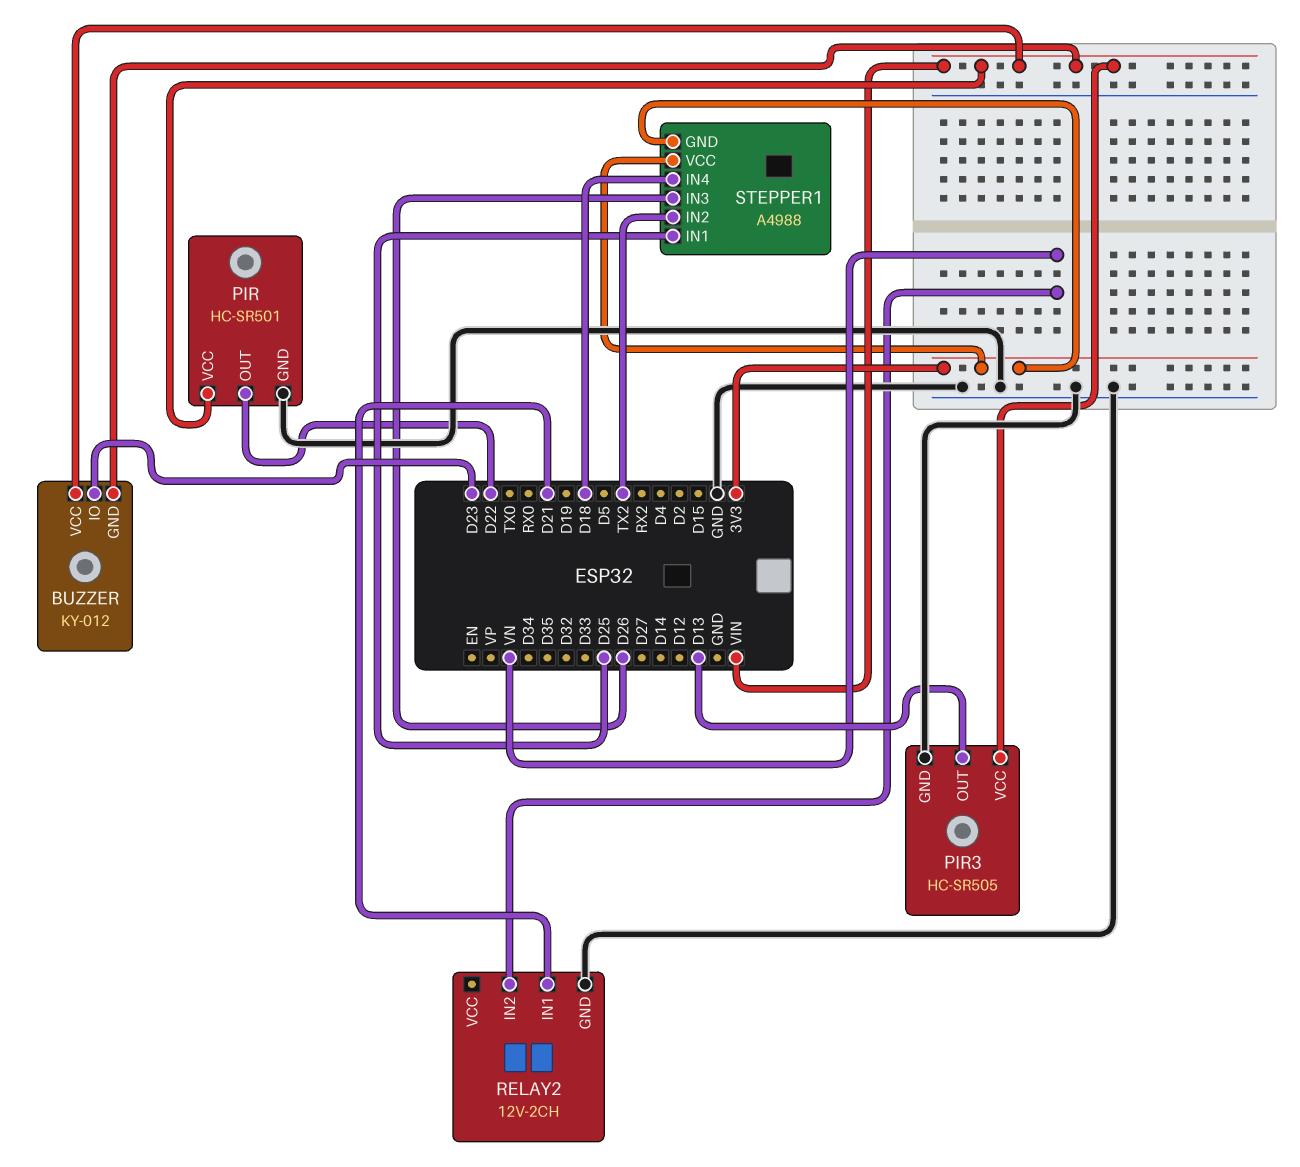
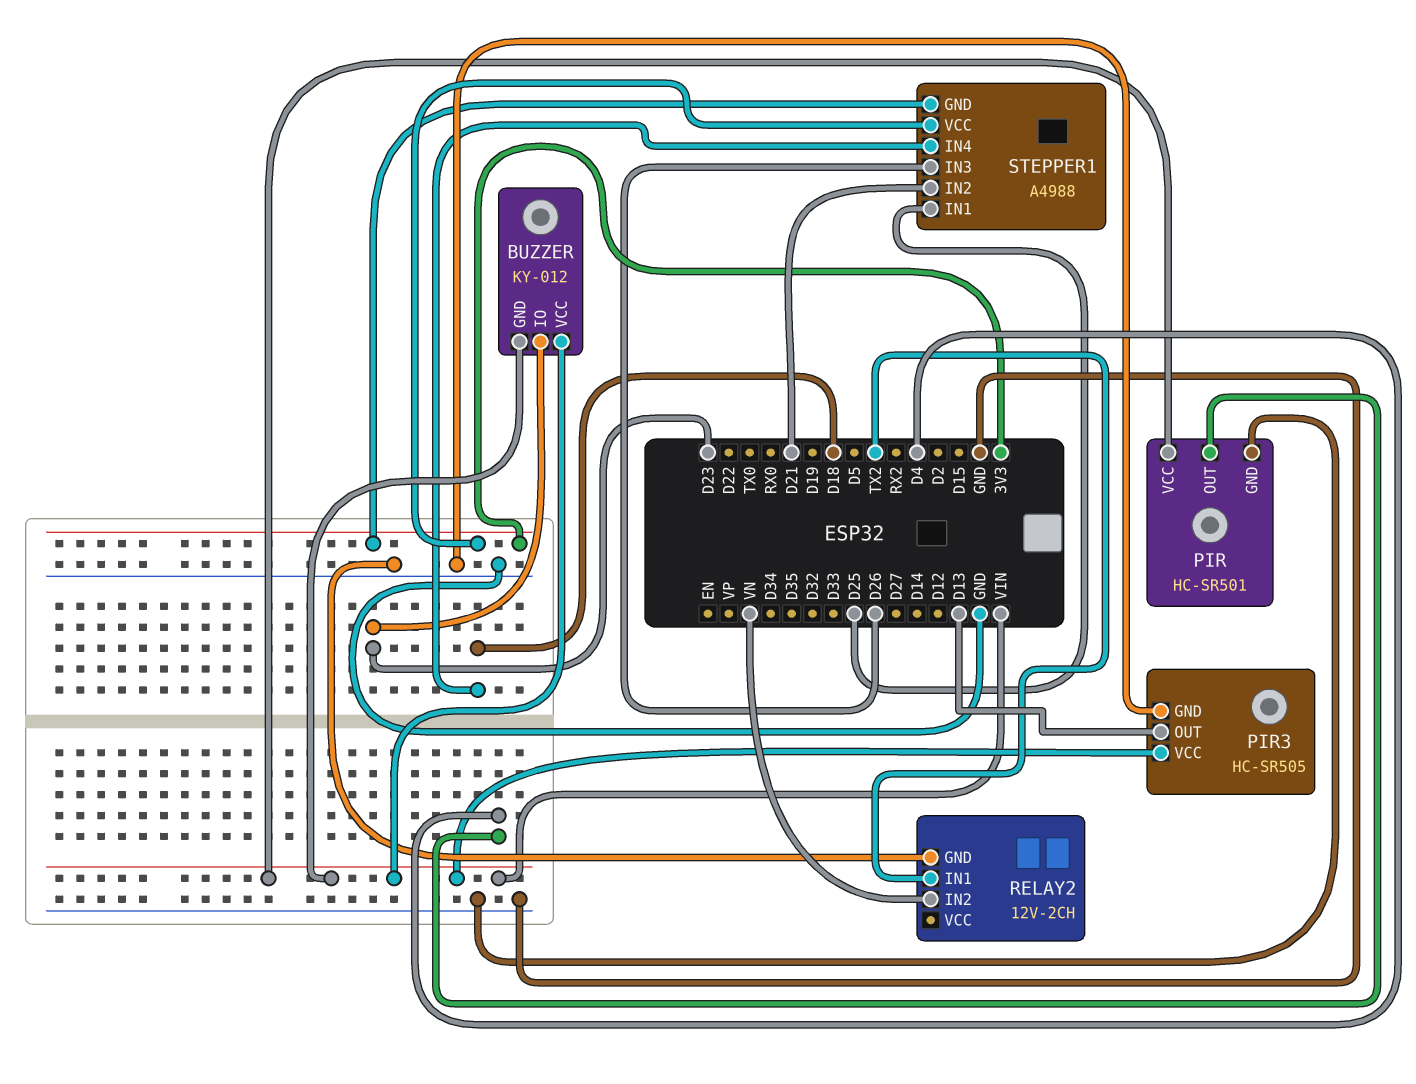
PIR pin OUT: D22 -> D4
RELAY2 pin IN1: D21 -> TX2
STEPPER1 pin IN2: TX2 -> D21

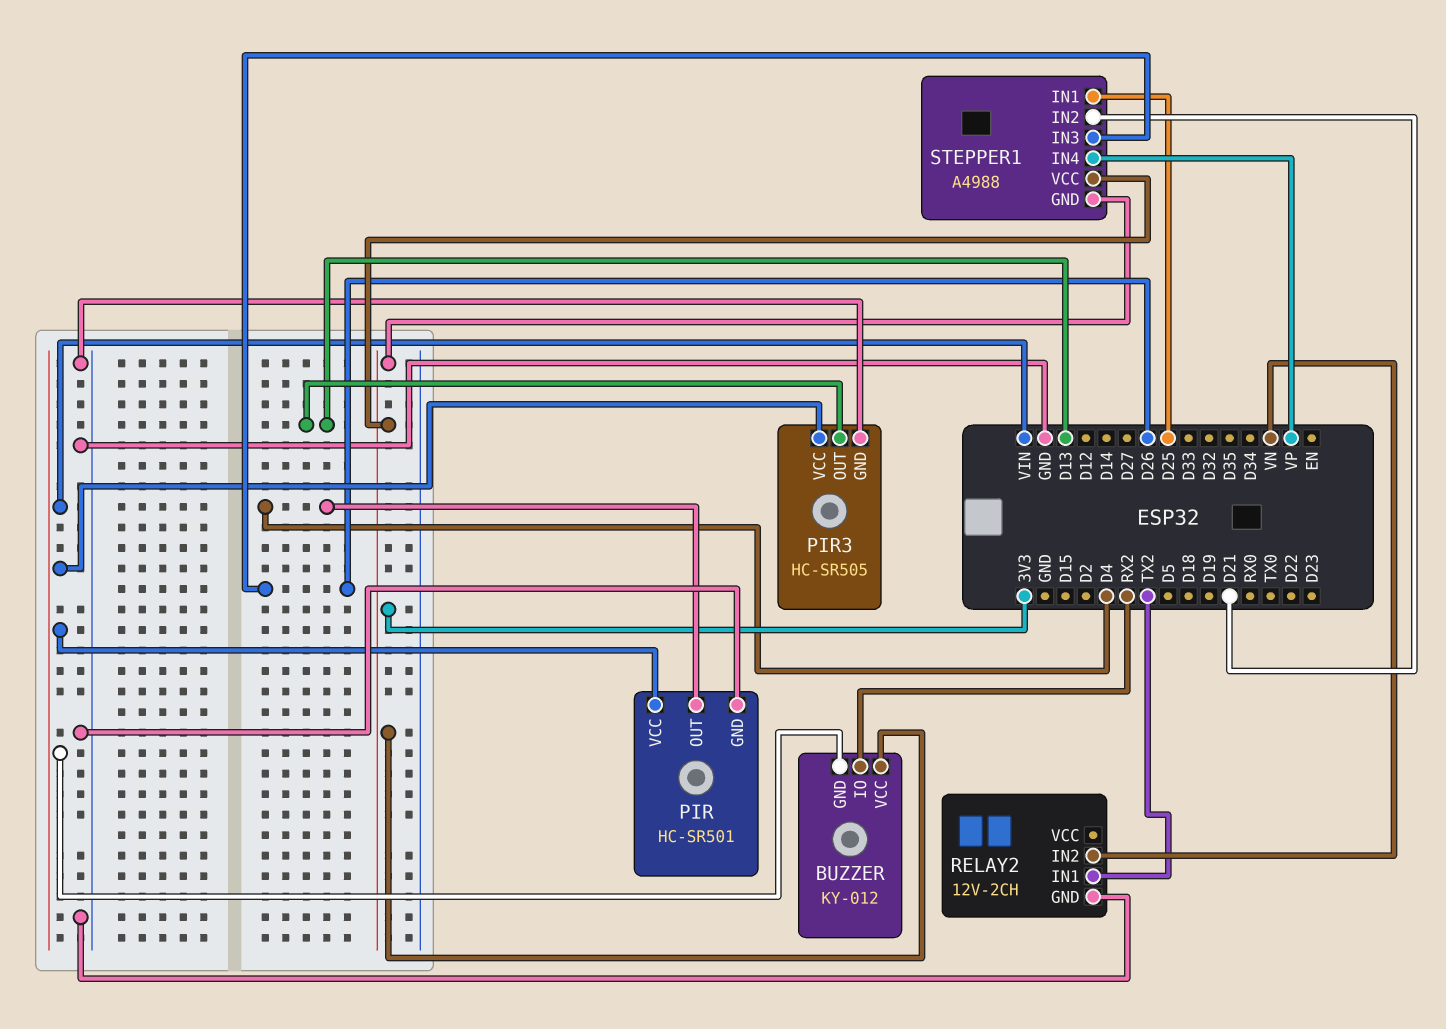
BUZZER pin IO: D23 -> RX2
BUZZER pin VCC: VIN -> 3V3
STEPPER1 pin IN4: D18 -> VP

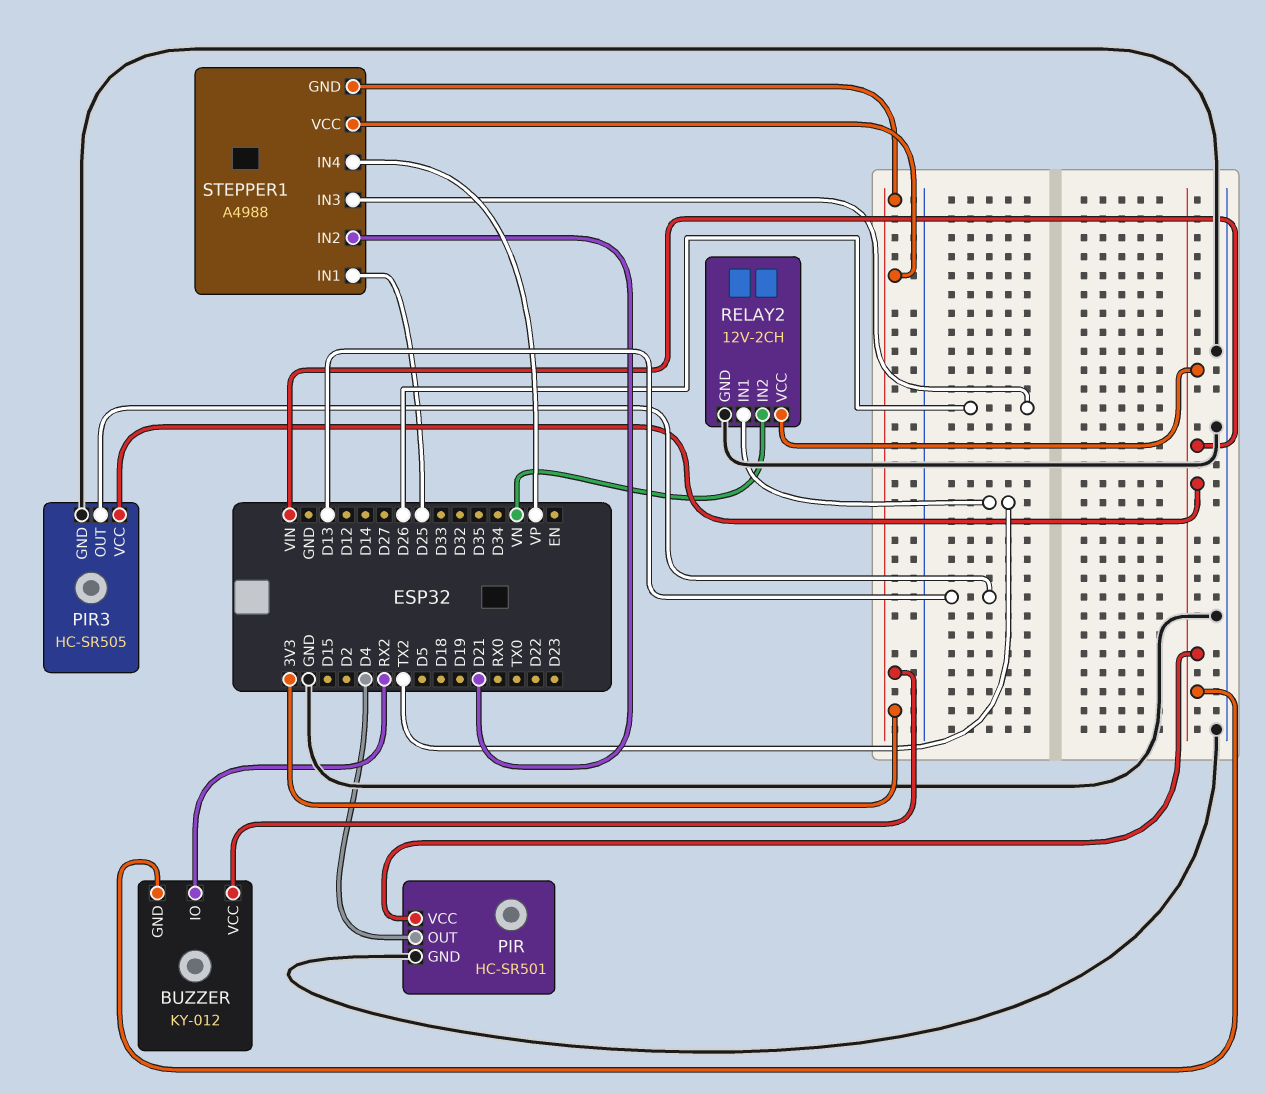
RELAY2 pin VCC: none -> VIN

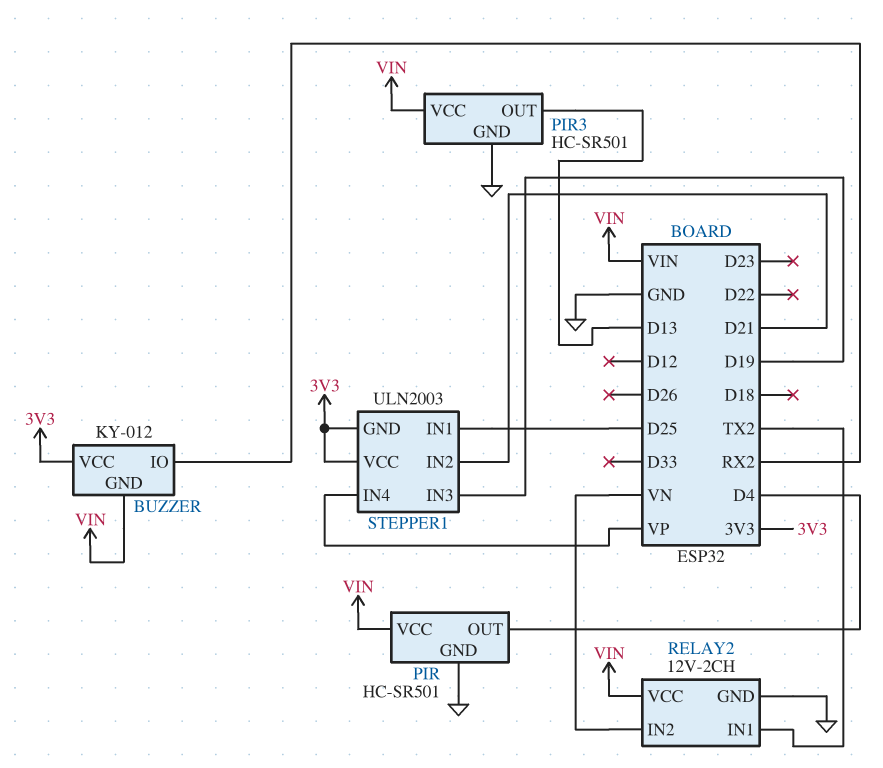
PIR3: HC-SR505 -> HC-SR501
STEPPER1: A4988 -> ULN2003
STEPPER1 pin IN3: D26 -> D19

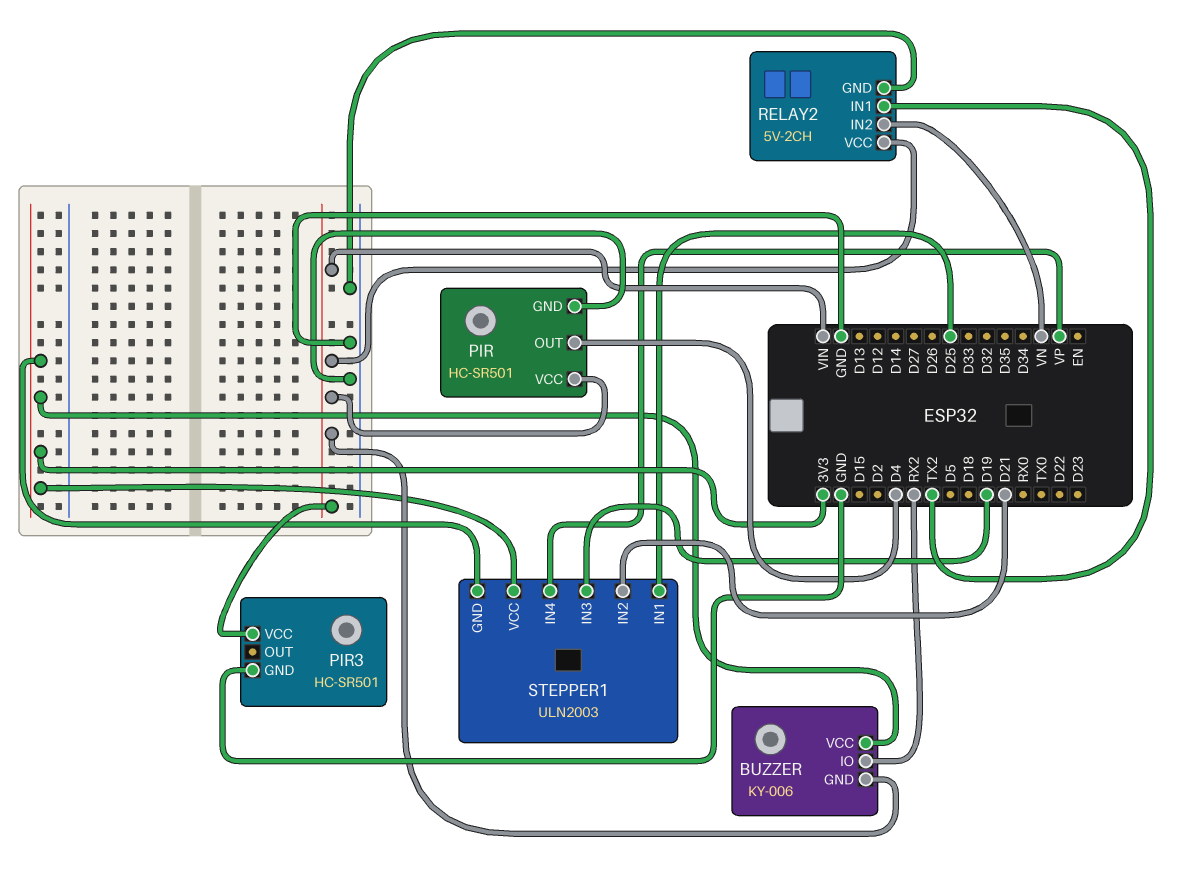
BUZZER: KY-012 -> KY-006
PIR3 pin OUT: D13 -> none
RELAY2: 12V-2CH -> 5V-2CH

